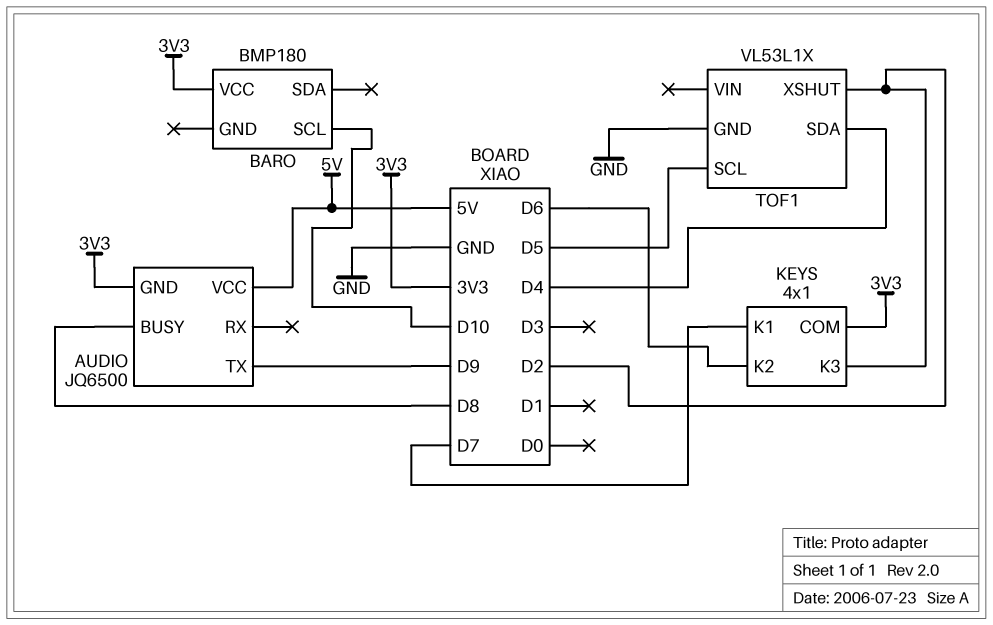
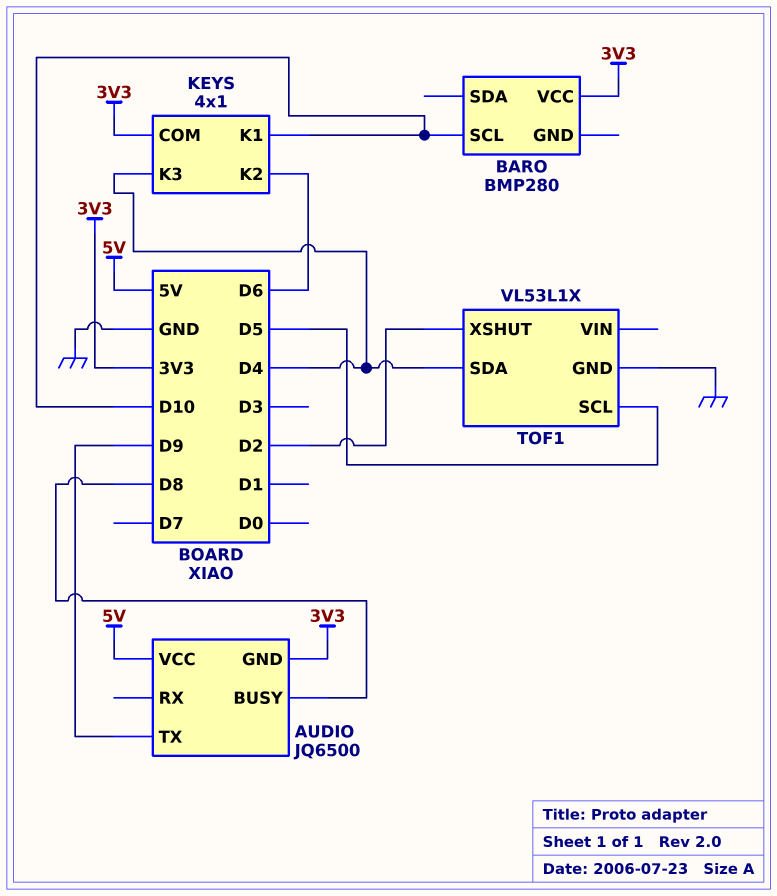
BARO: BMP180 -> BMP280
KEYS pin K1: D7 -> D10
KEYS pin K3: D2 -> D4

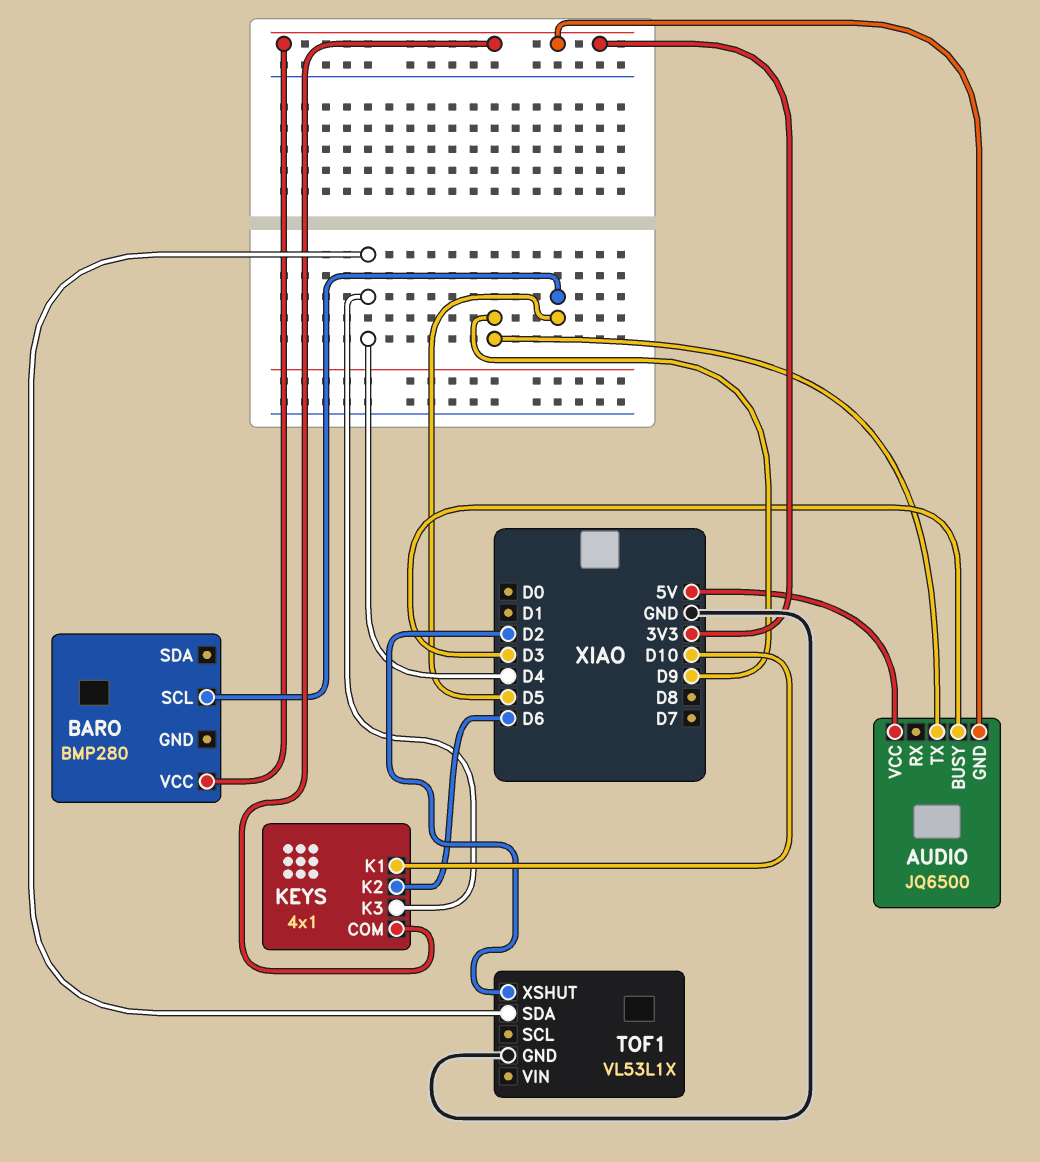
AUDIO pin BUSY: D8 -> D3
BARO pin SCL: D10 -> D5
TOF1 pin SCL: D5 -> none

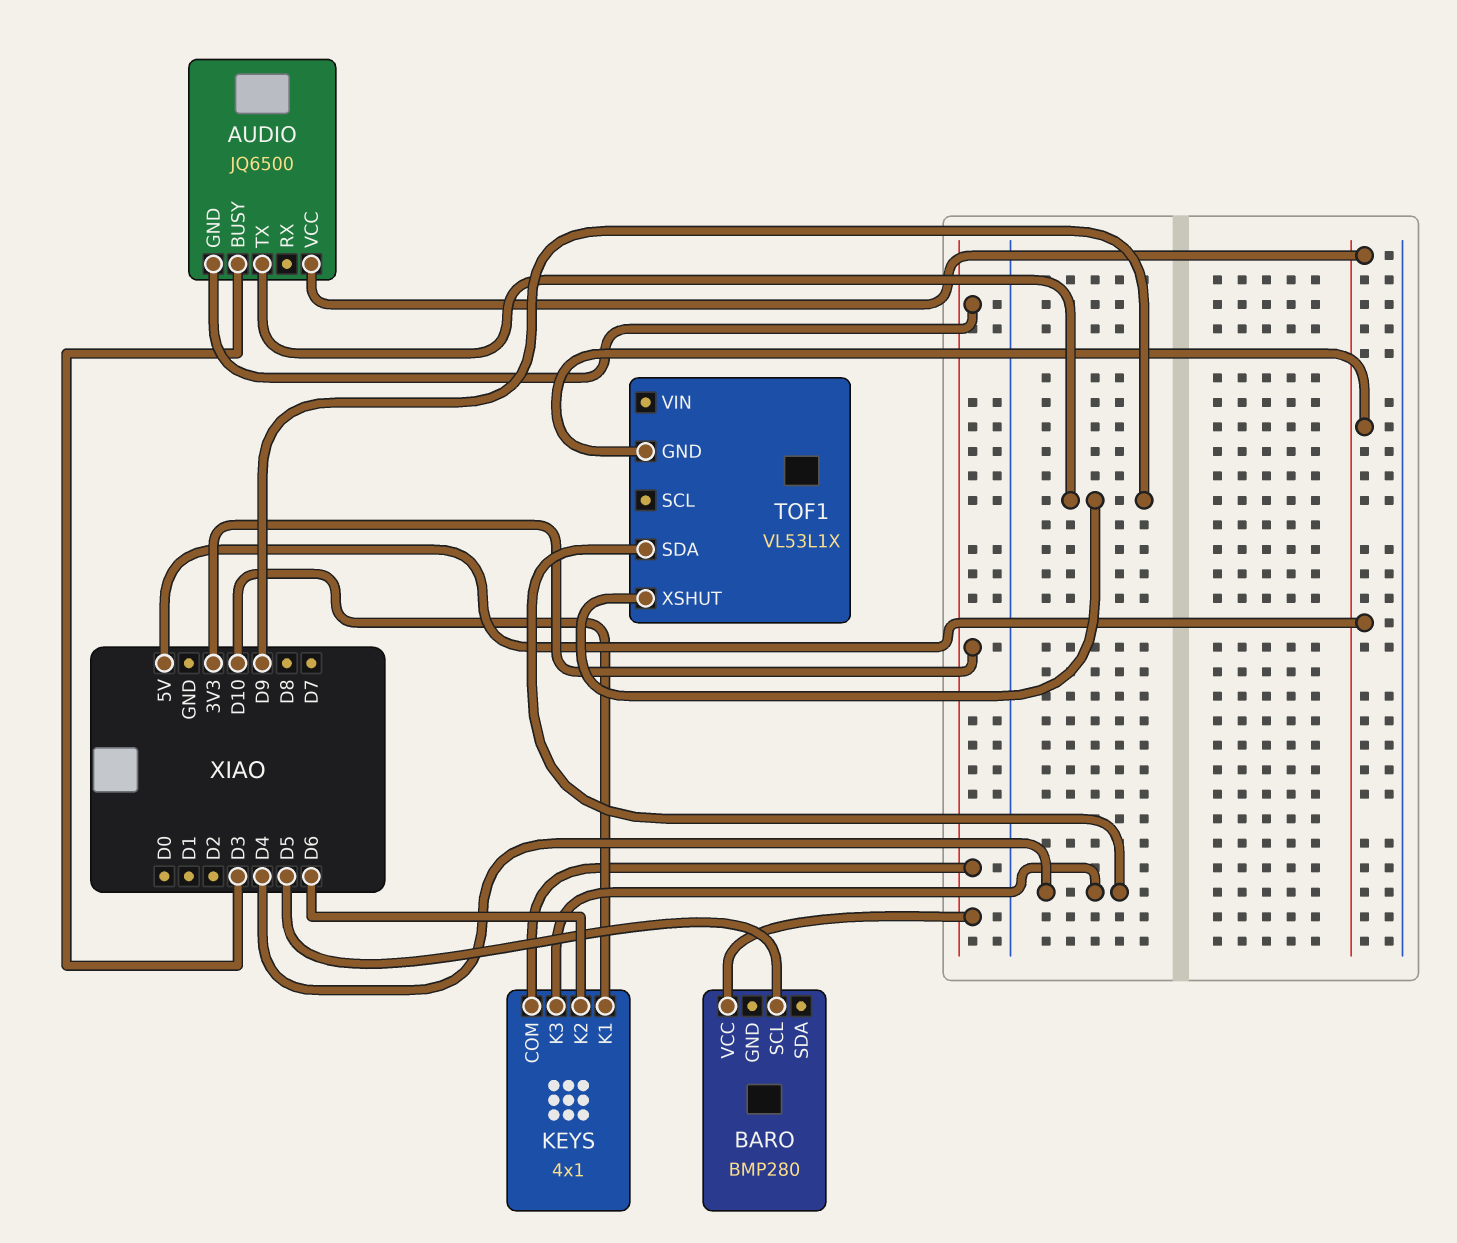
TOF1 pin GND: GND -> 5V
TOF1 pin XSHUT: D2 -> D9

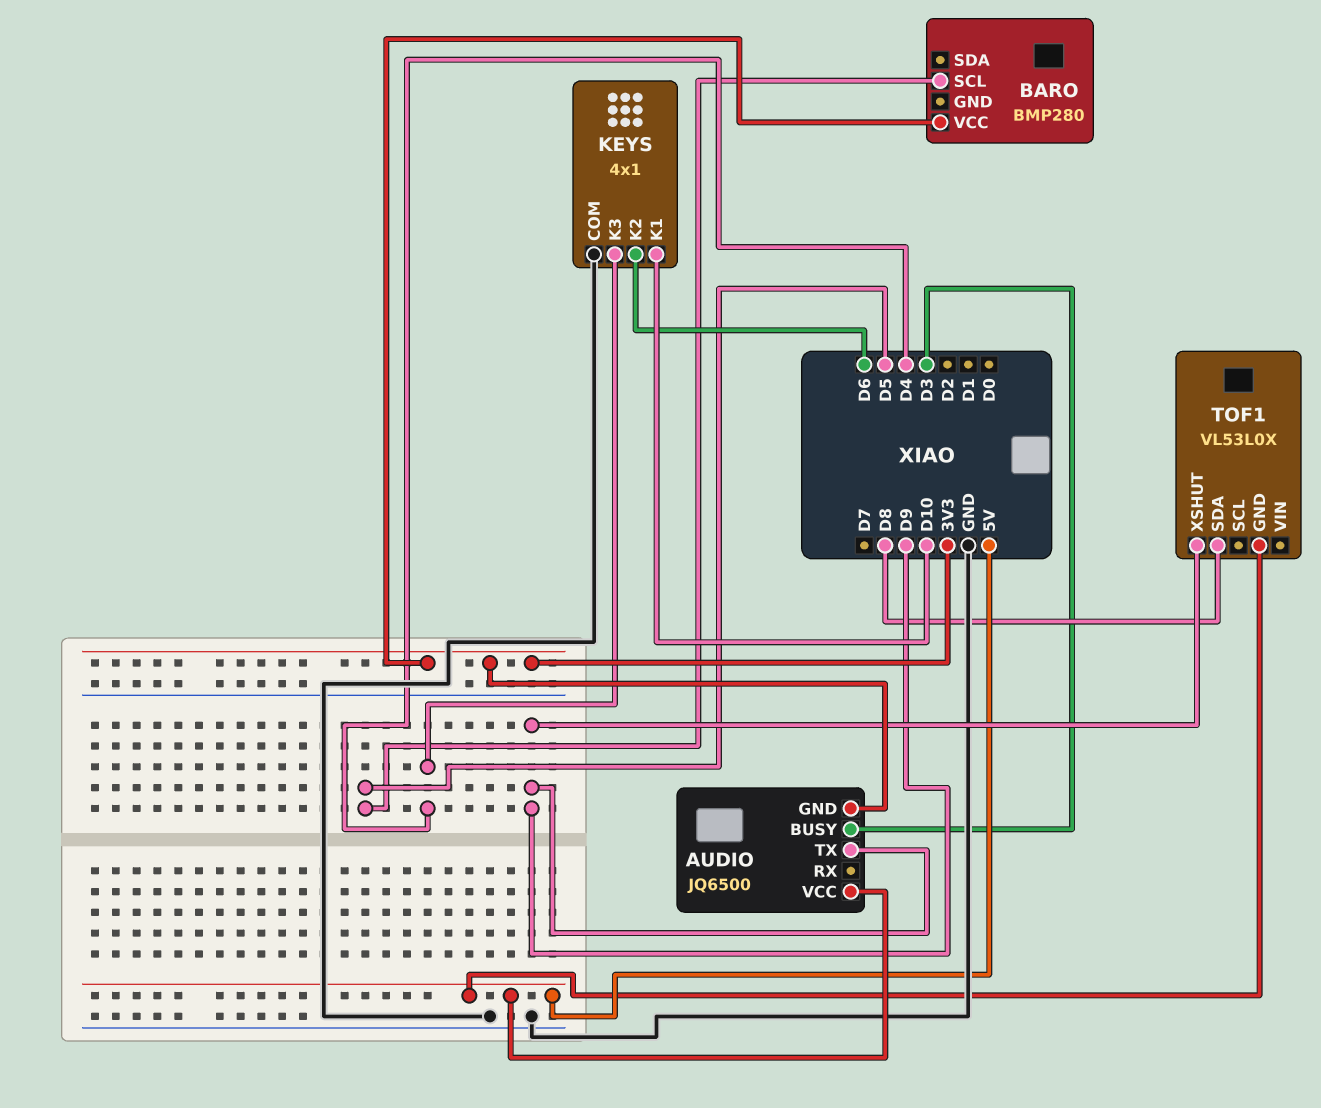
KEYS pin COM: 3V3 -> GND
TOF1: VL53L1X -> VL53L0X
TOF1 pin SDA: D4 -> D8

